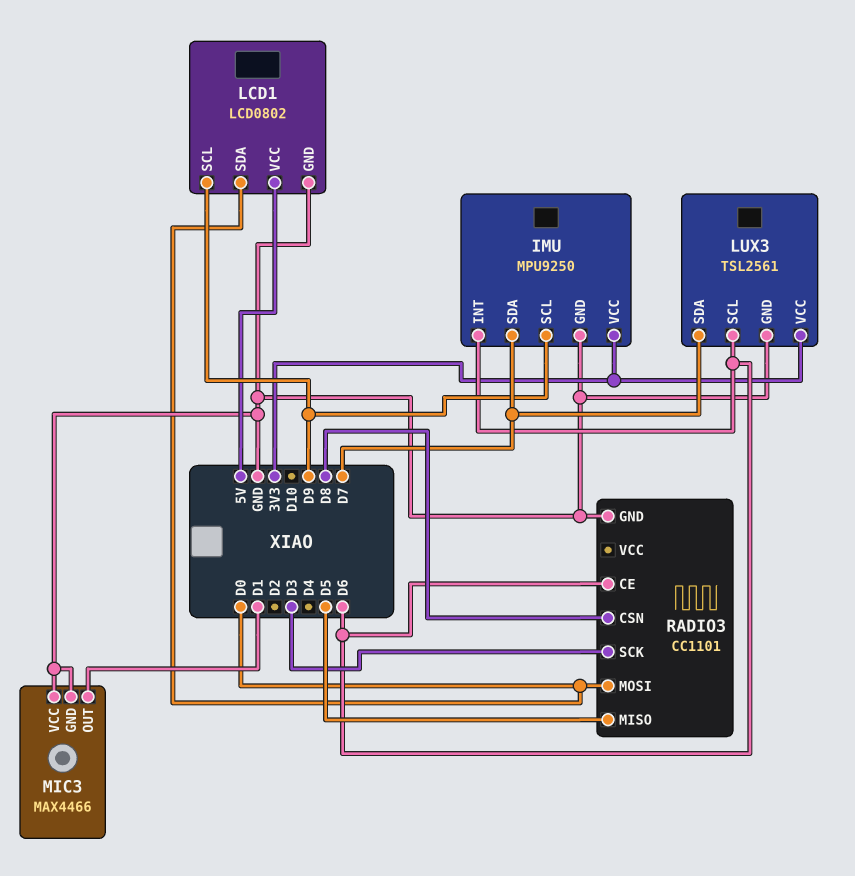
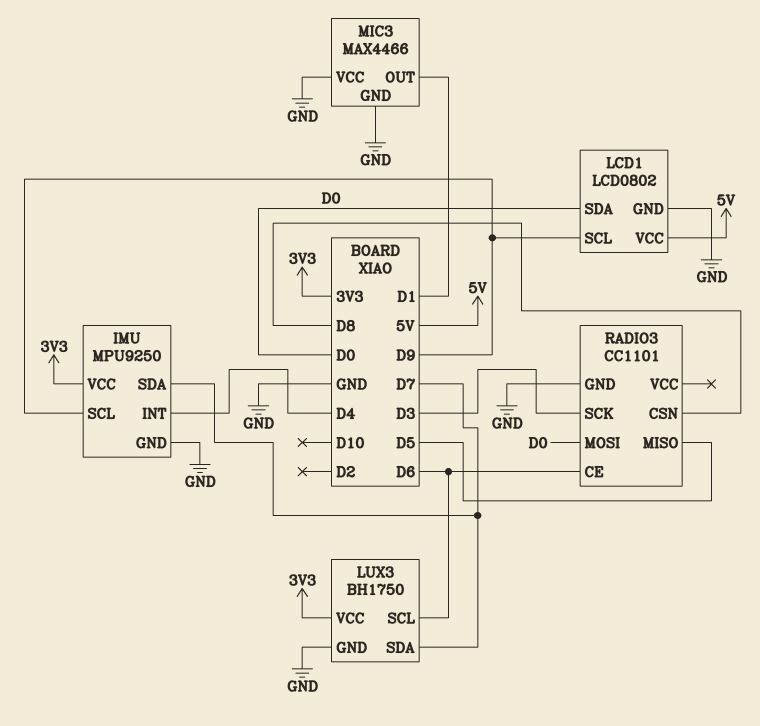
IMU pin INT: D6 -> D4
LUX3: TSL2561 -> BH1750

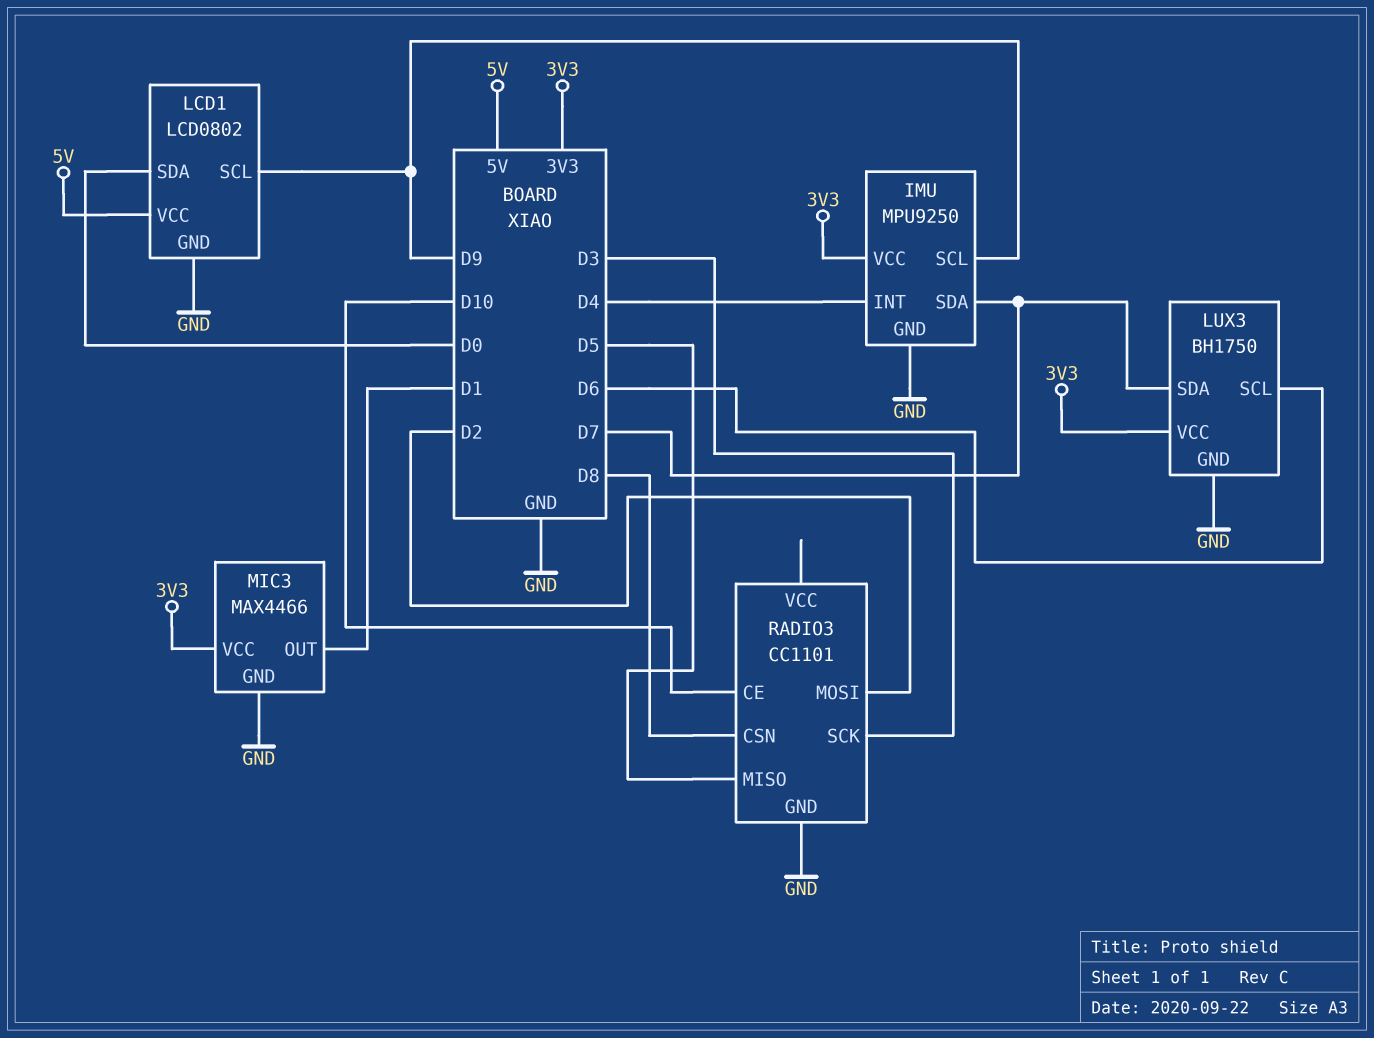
MIC3 pin VCC: GND -> 3V3
RADIO3 pin CE: D6 -> D10
RADIO3 pin MOSI: D0 -> D2

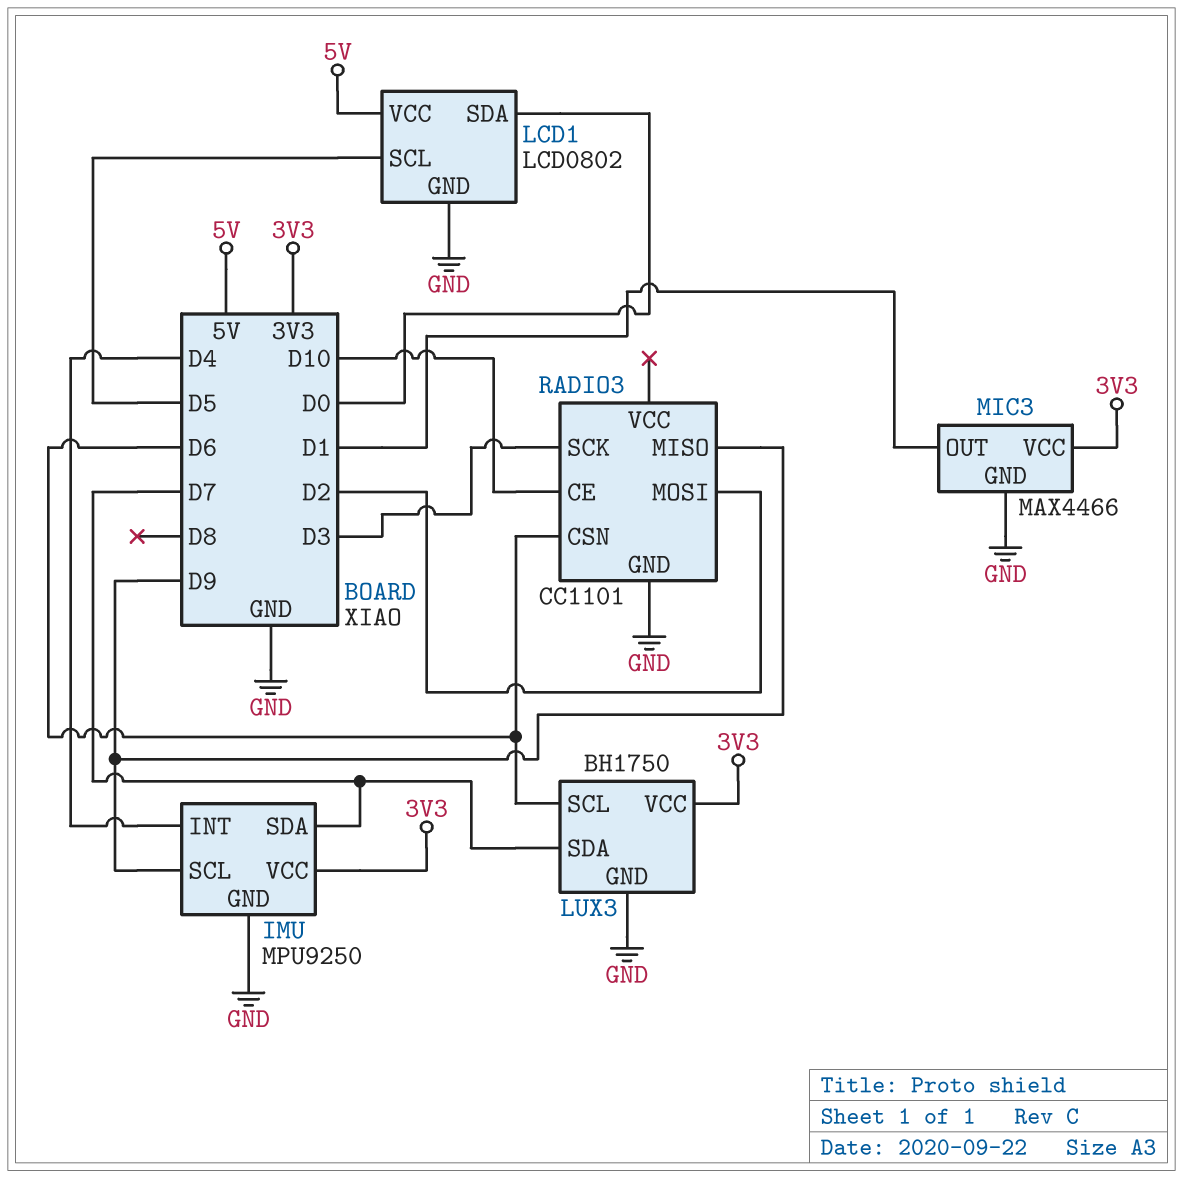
LCD1 pin SCL: D9 -> D5
RADIO3 pin CSN: D8 -> D6
RADIO3 pin MISO: D5 -> D9

